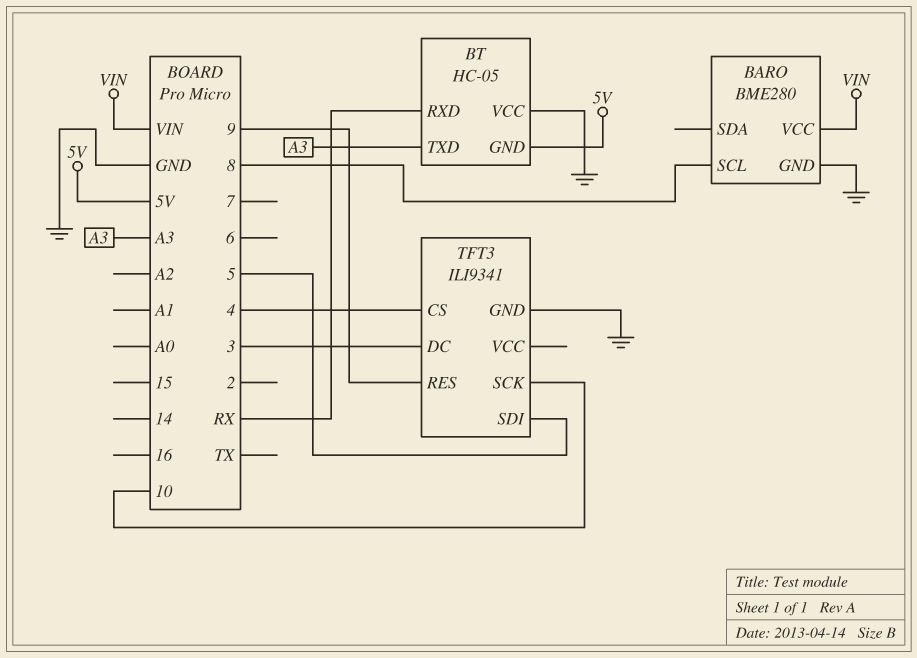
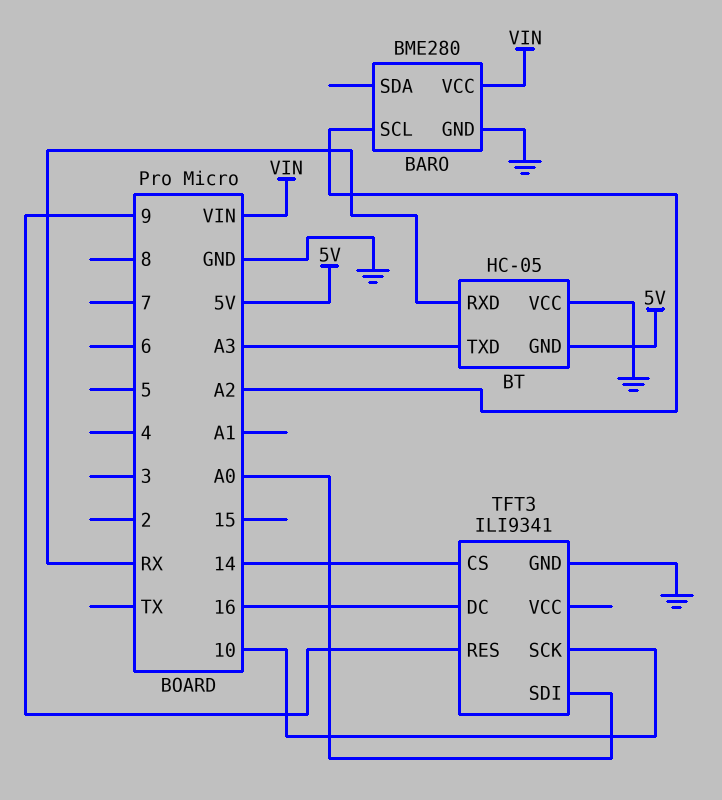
BARO pin SCL: 8 -> A2
TFT3 pin CS: 4 -> 14
TFT3 pin DC: 3 -> 16
TFT3 pin SDI: 5 -> A0

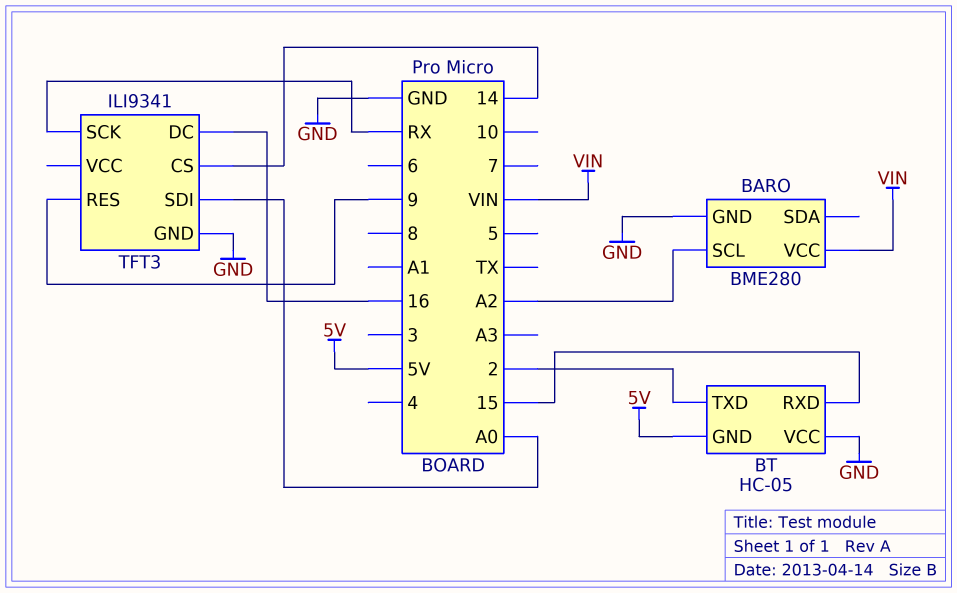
BT pin RXD: RX -> 15
BT pin TXD: A3 -> 2
TFT3 pin SCK: 10 -> RX

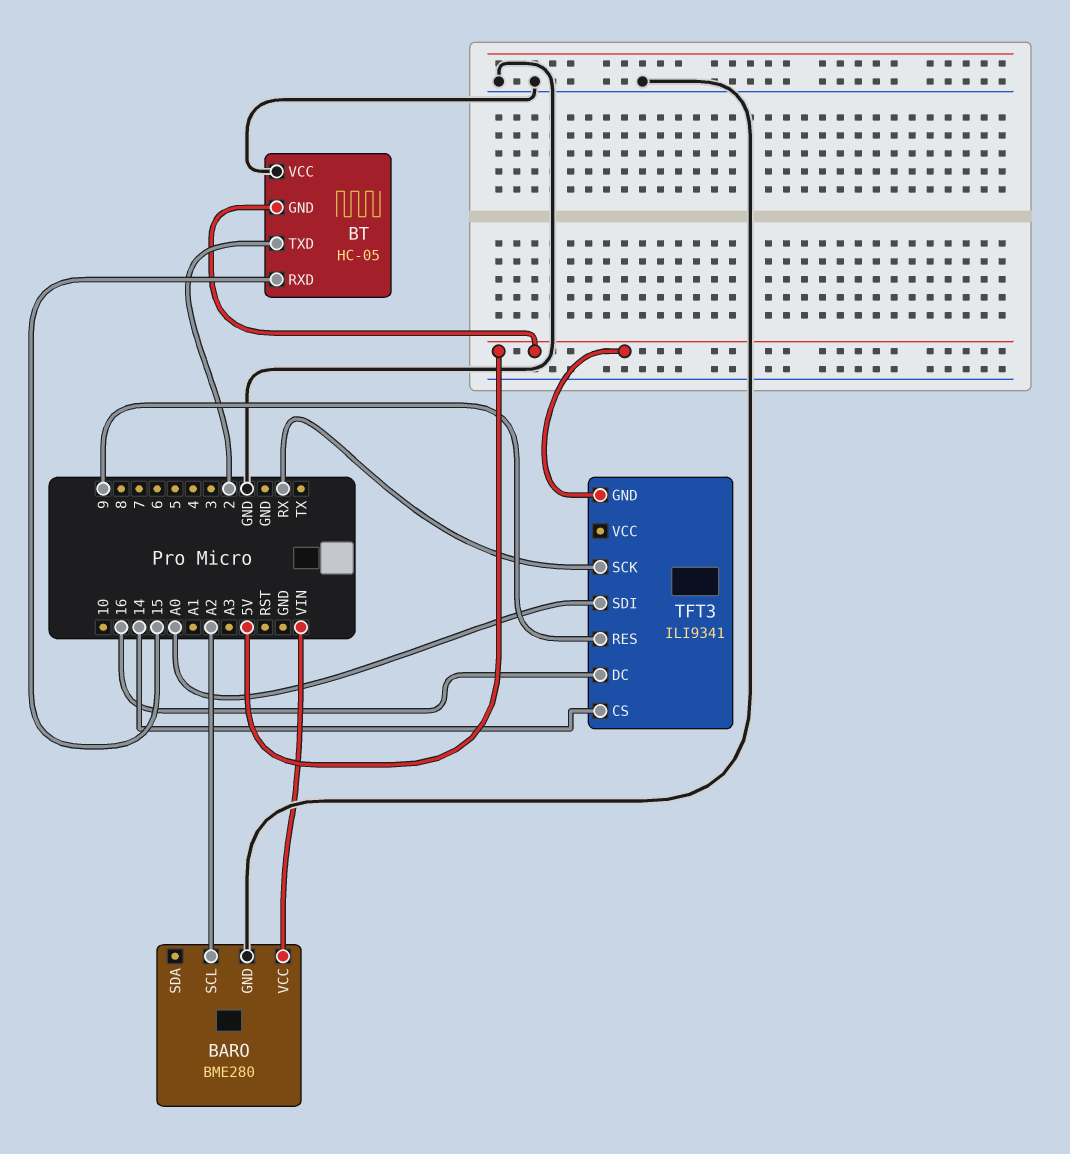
TFT3 pin GND: GND -> 5V

